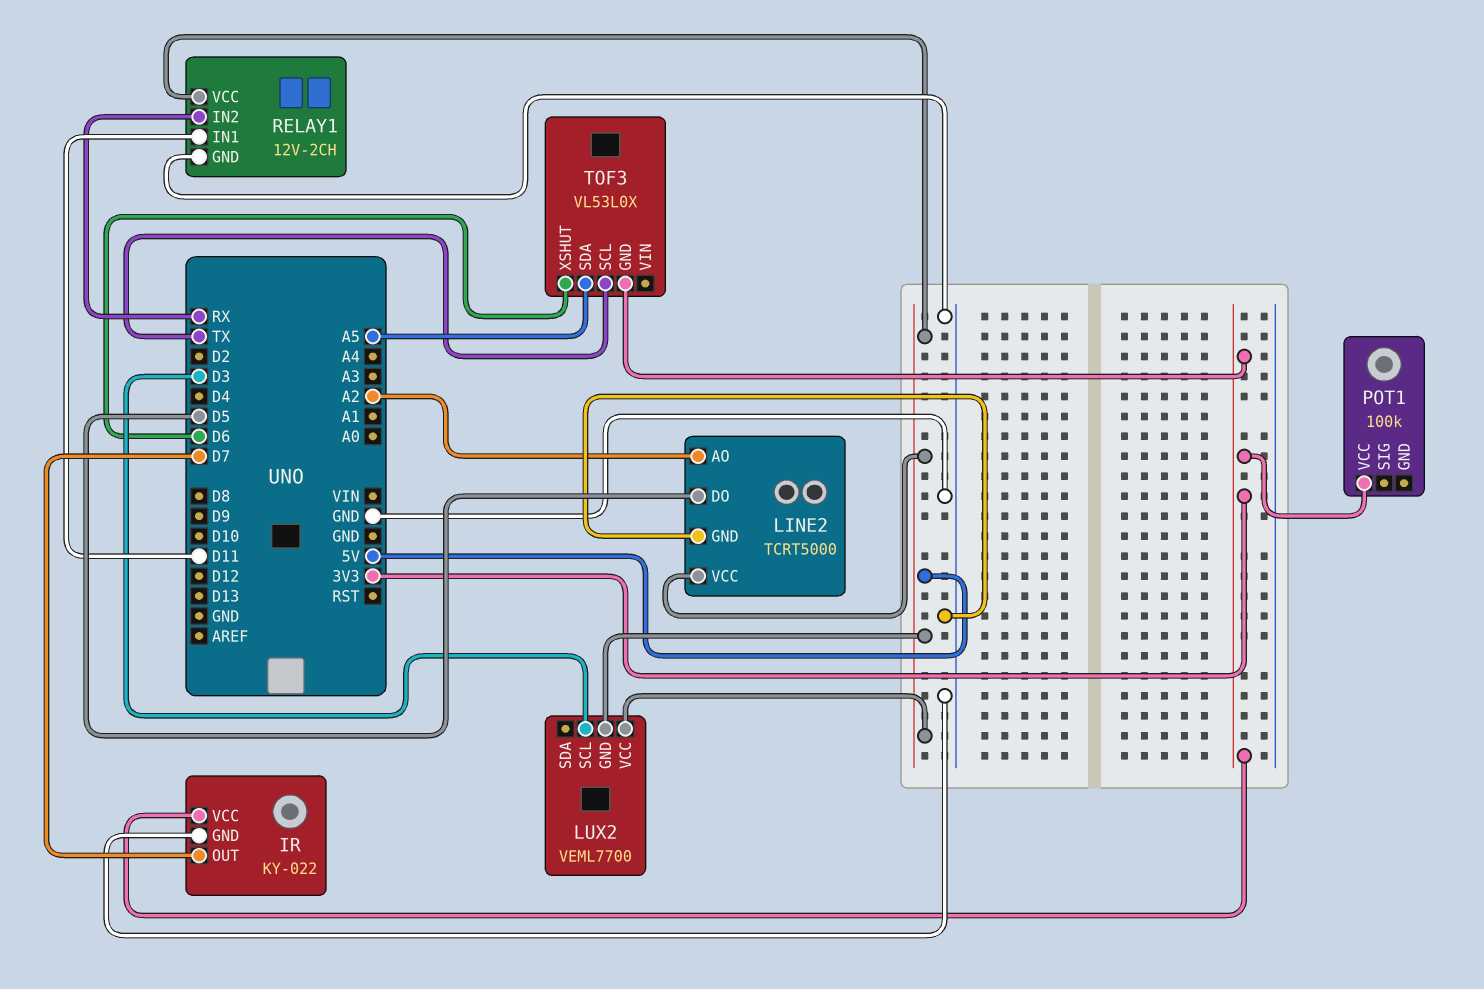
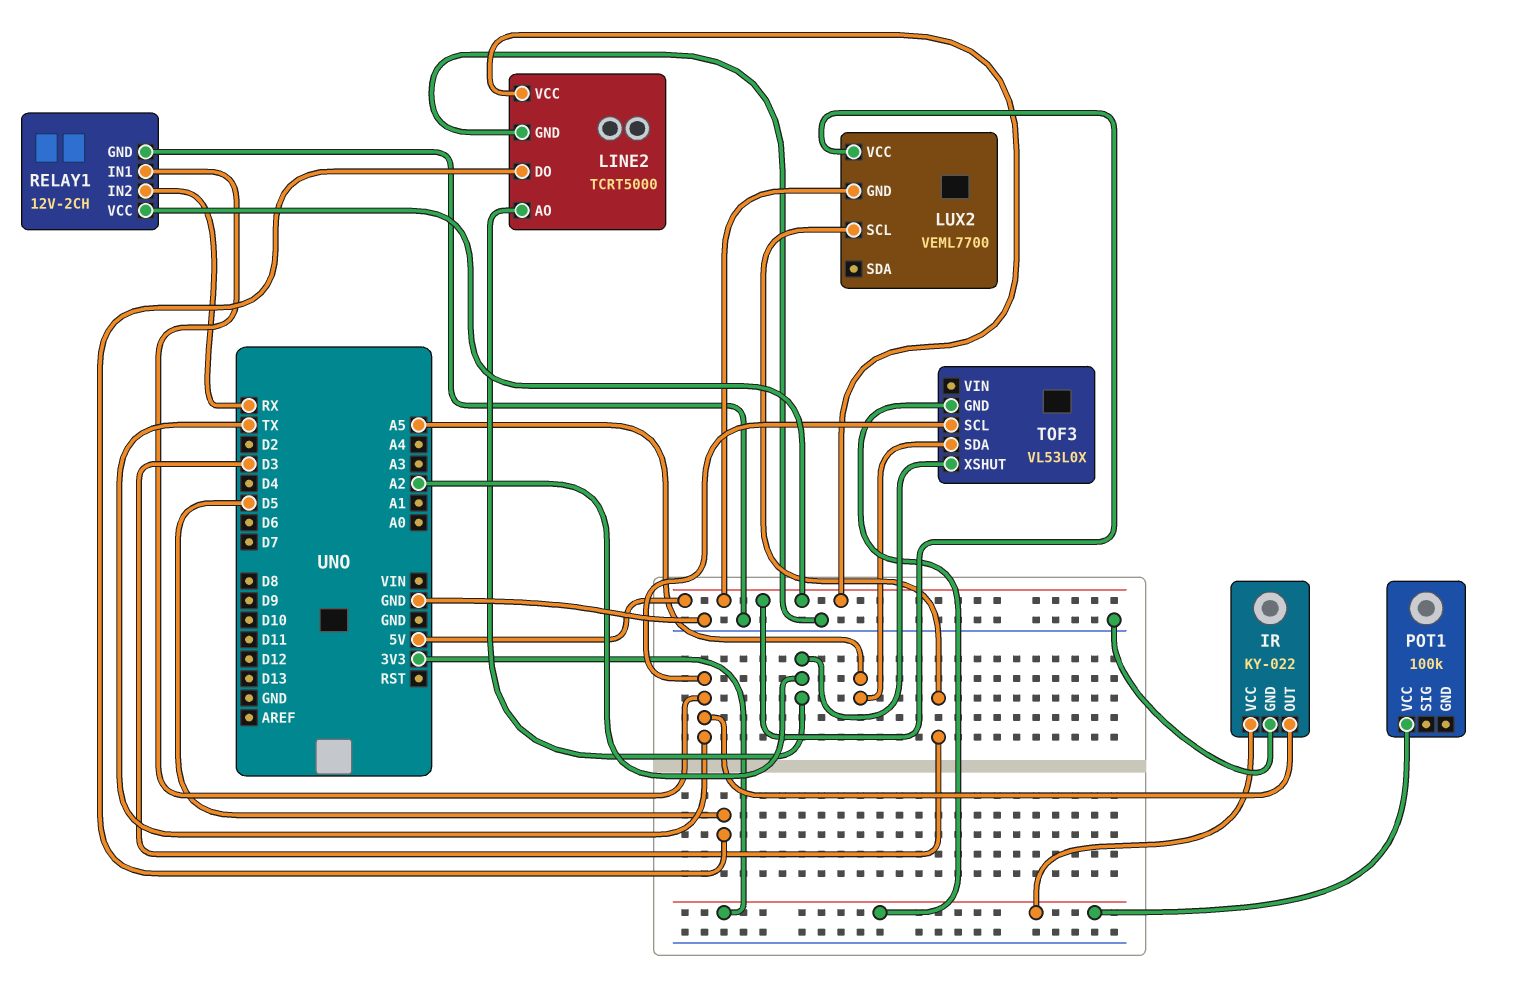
IR pin OUT: D7 -> TX
RELAY1 pin IN1: D11 -> TX
TOF3 pin XSHUT: D6 -> A2

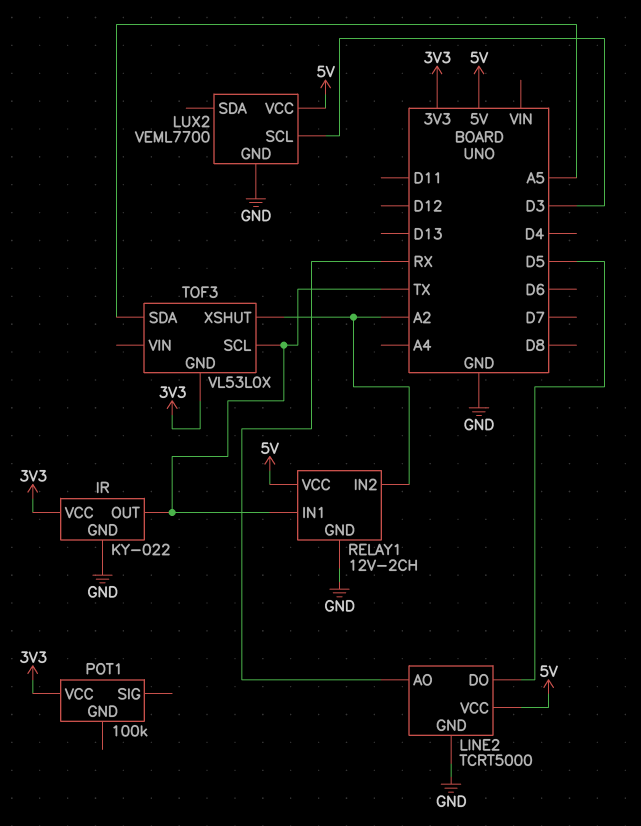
LINE2 pin AO: A2 -> RX
LUX2 pin GND: 5V -> GND
RELAY1 pin IN2: RX -> A2

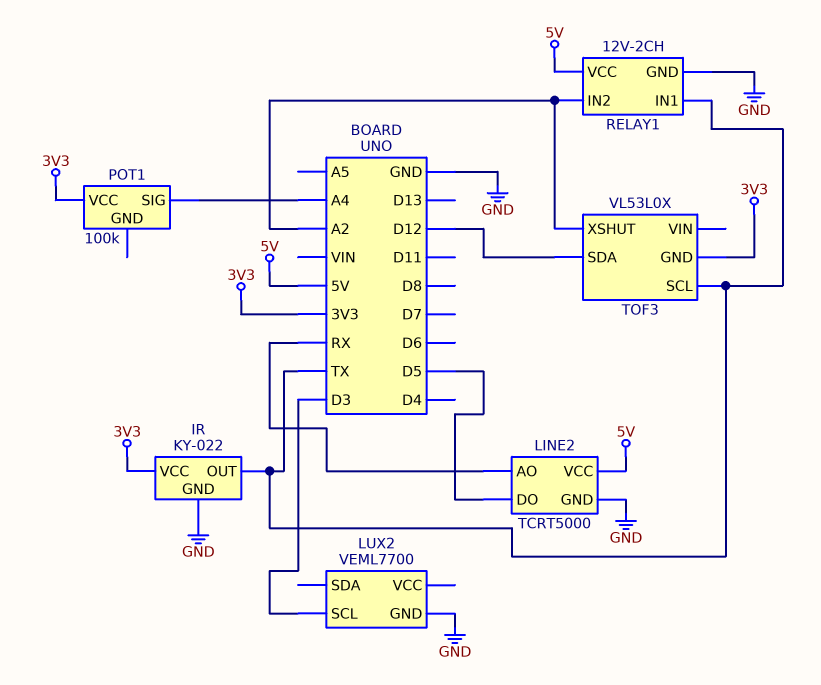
LUX2 pin VCC: 5V -> none
POT1 pin SIG: none -> A4
TOF3 pin SDA: A5 -> D12

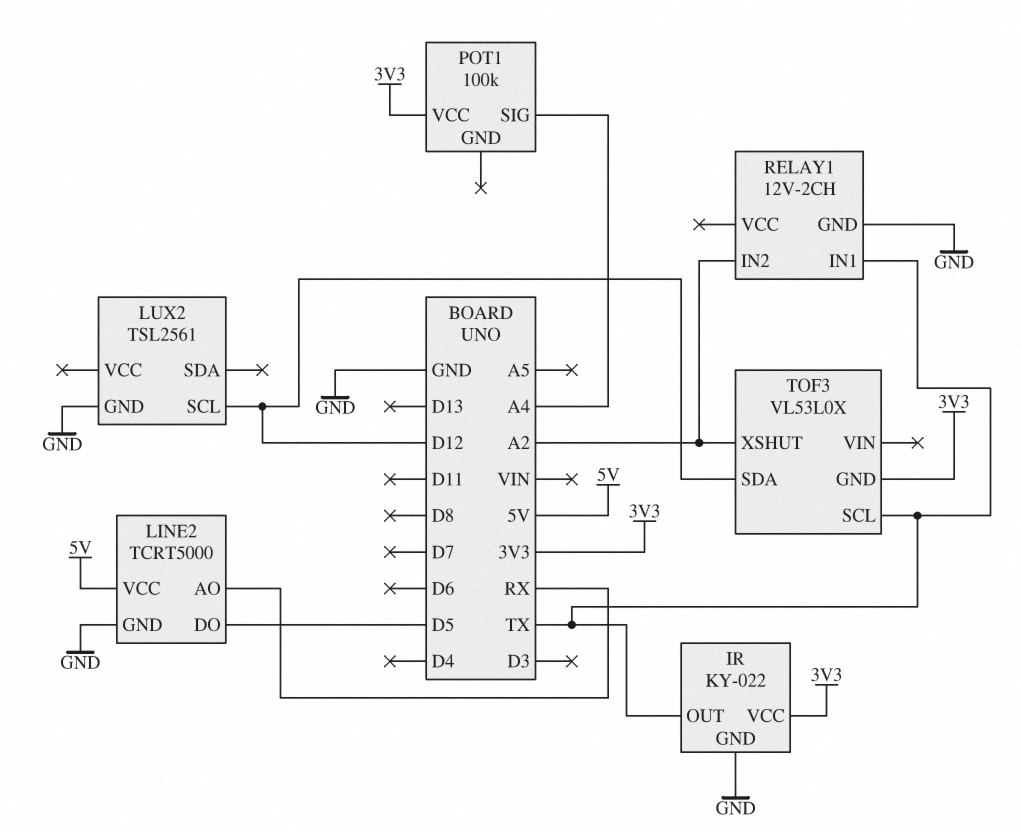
LUX2: VEML7700 -> TSL2561
LUX2 pin SCL: D3 -> D12
RELAY1 pin VCC: 5V -> none

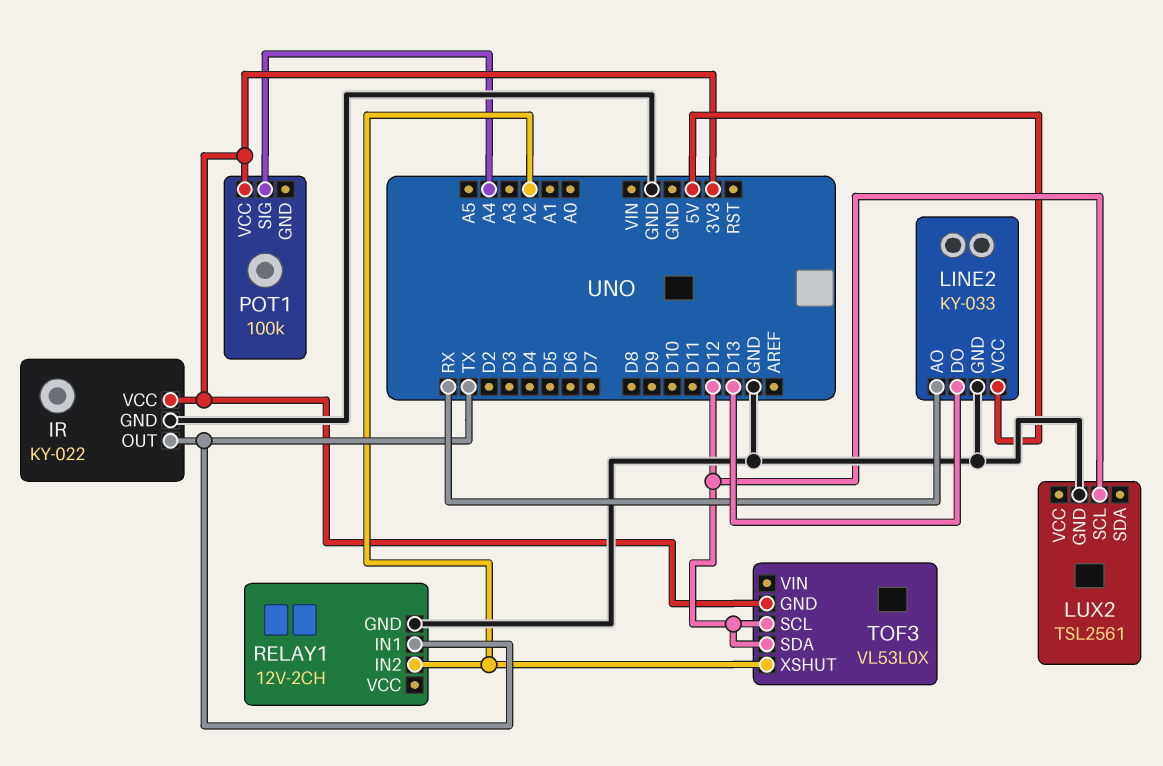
LINE2: TCRT5000 -> KY-033
LINE2 pin DO: D5 -> D13
TOF3 pin SCL: TX -> D12

